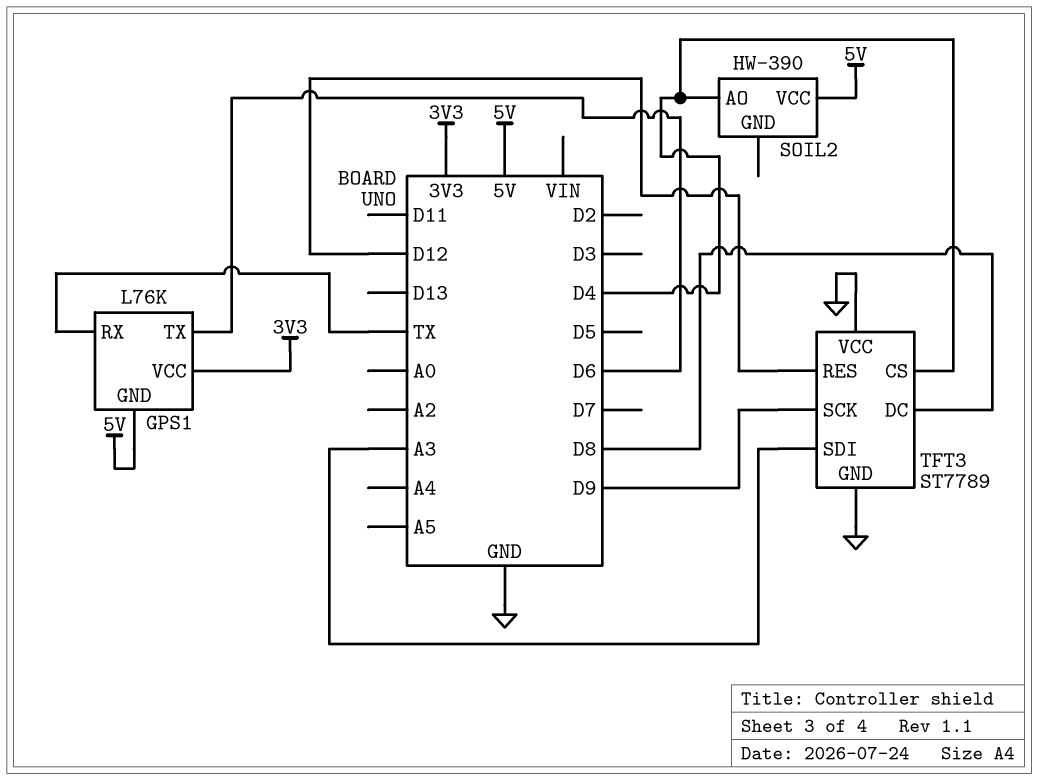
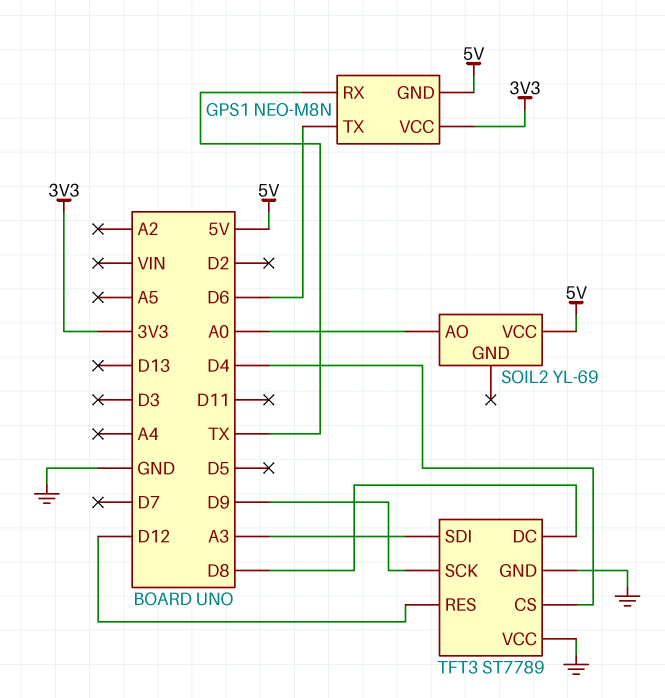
GPS1: L76K -> NEO-M8N
SOIL2: HW-390 -> YL-69
SOIL2 pin AO: D4 -> A0

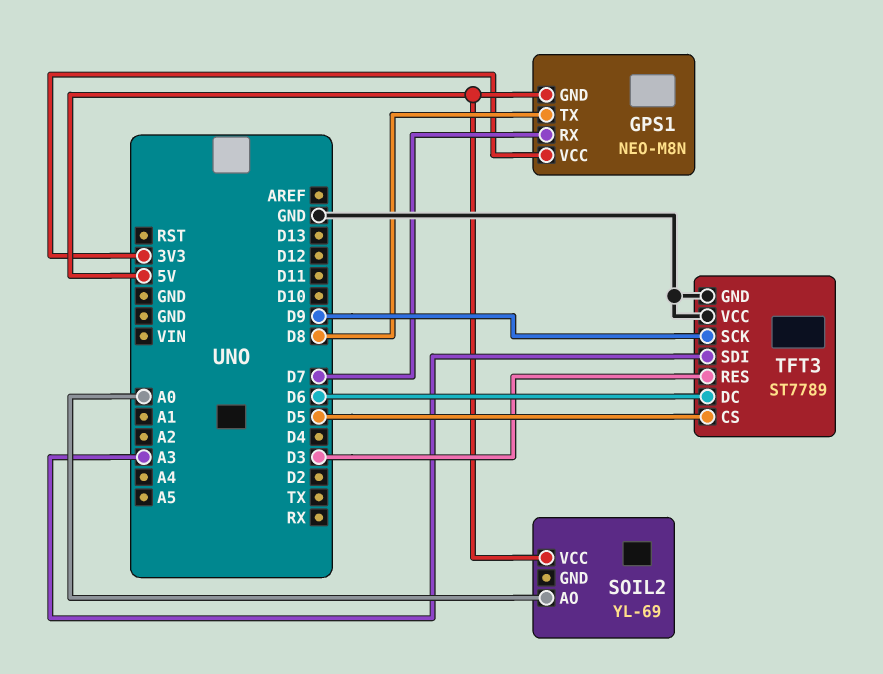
GPS1 pin RX: TX -> D7
GPS1 pin TX: D6 -> D8
TFT3 pin CS: D4 -> D5
TFT3 pin DC: D8 -> D6
TFT3 pin RES: D12 -> D3

